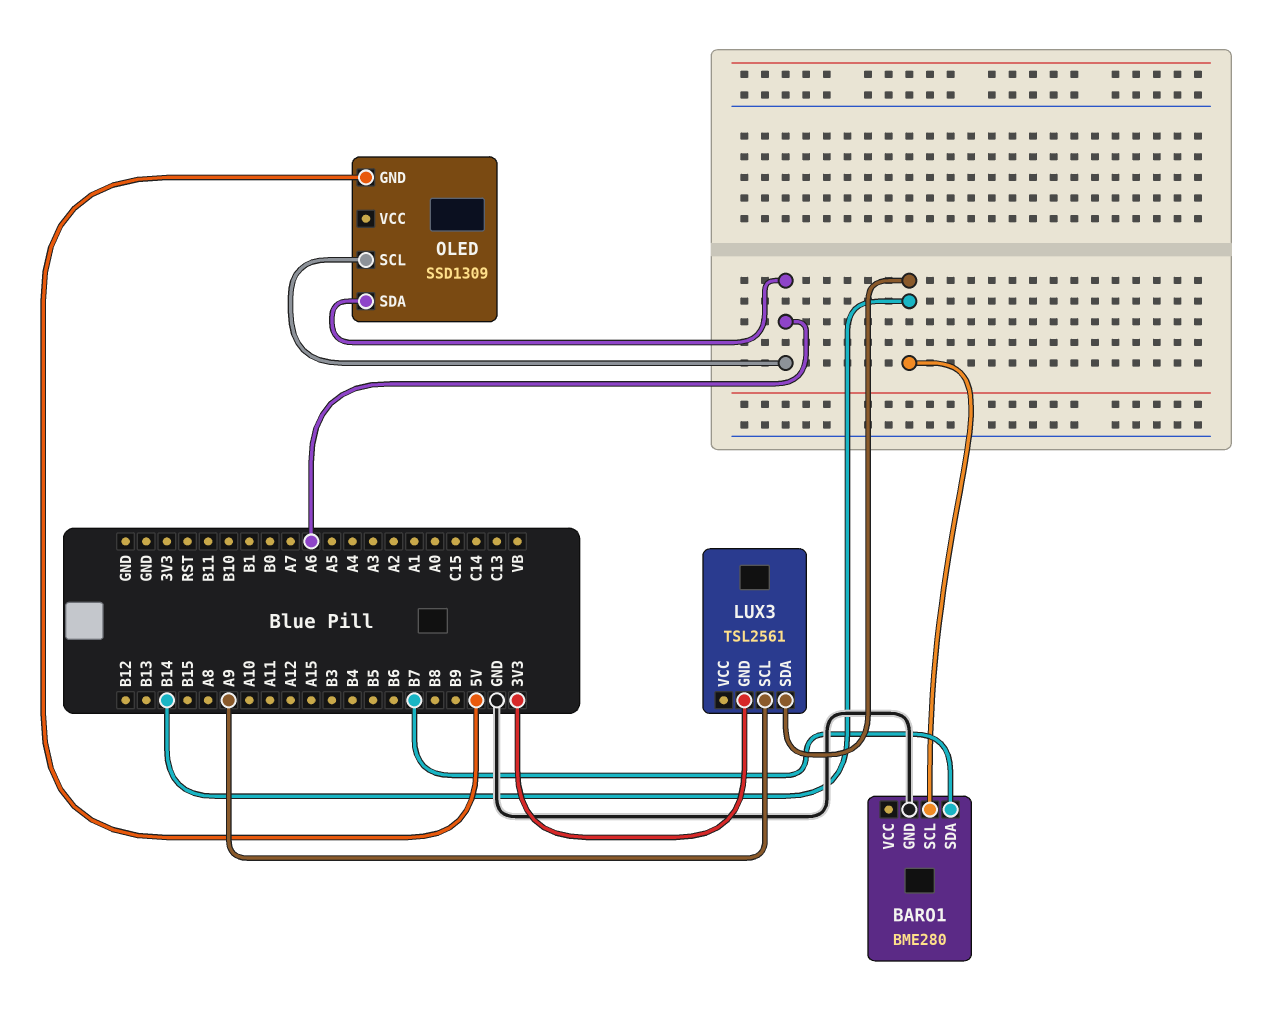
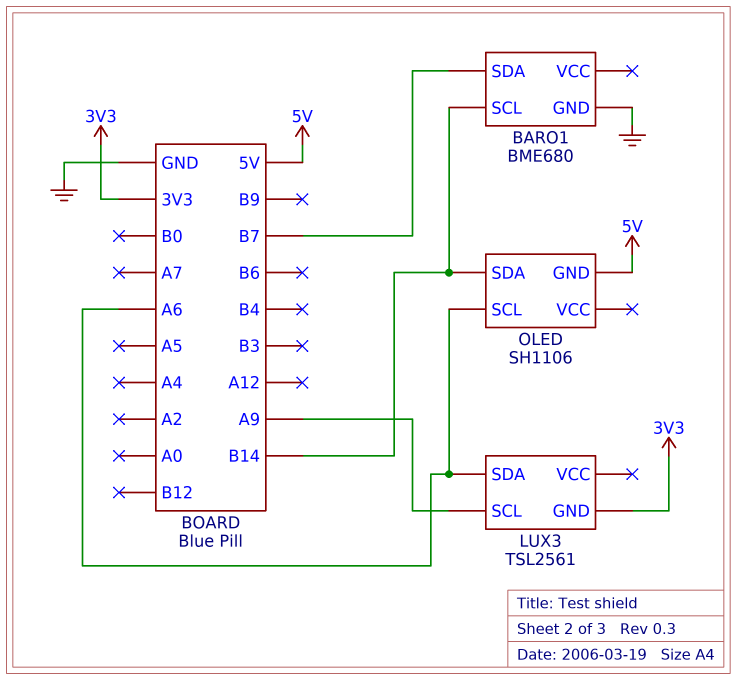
BARO1: BME280 -> BME680
LUX3 pin SDA: B14 -> A6
OLED: SSD1309 -> SH1106
OLED pin SDA: A6 -> B14

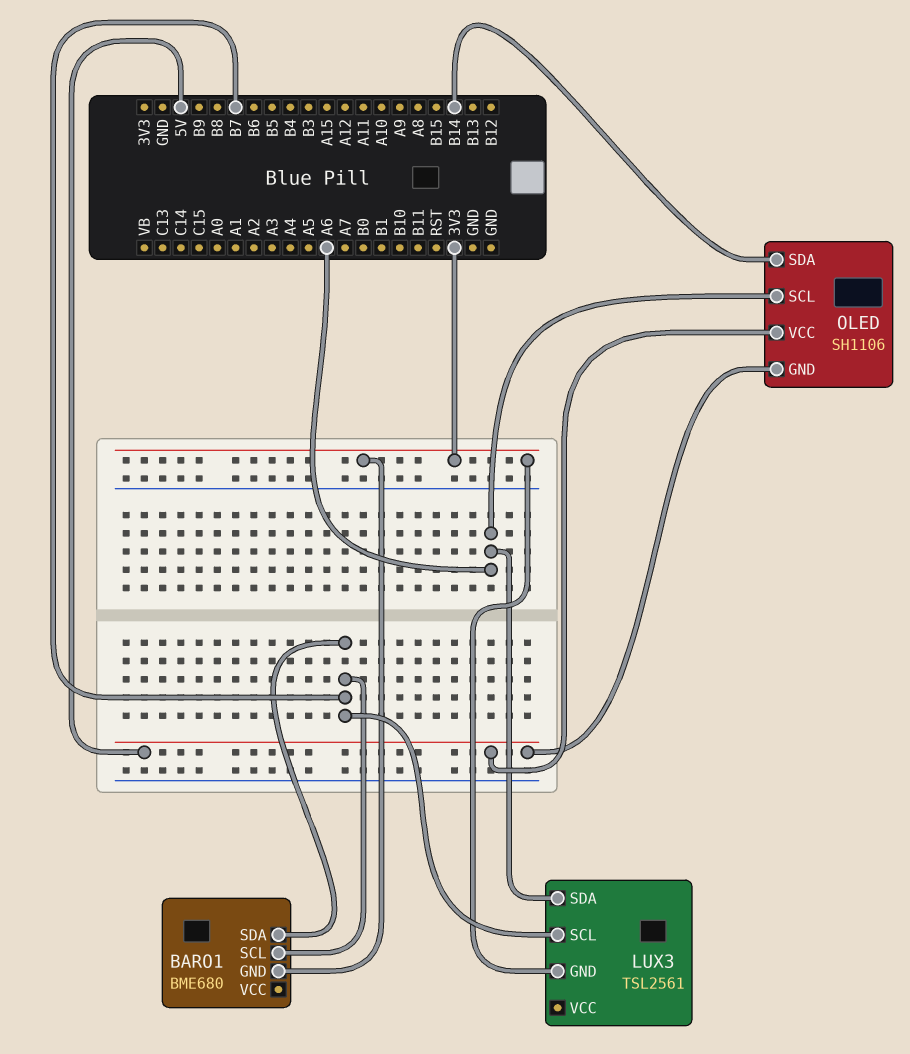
BARO1 pin GND: GND -> 3V3
BARO1 pin SCL: B14 -> B7
LUX3 pin SCL: A9 -> B7
OLED pin VCC: none -> 5V

